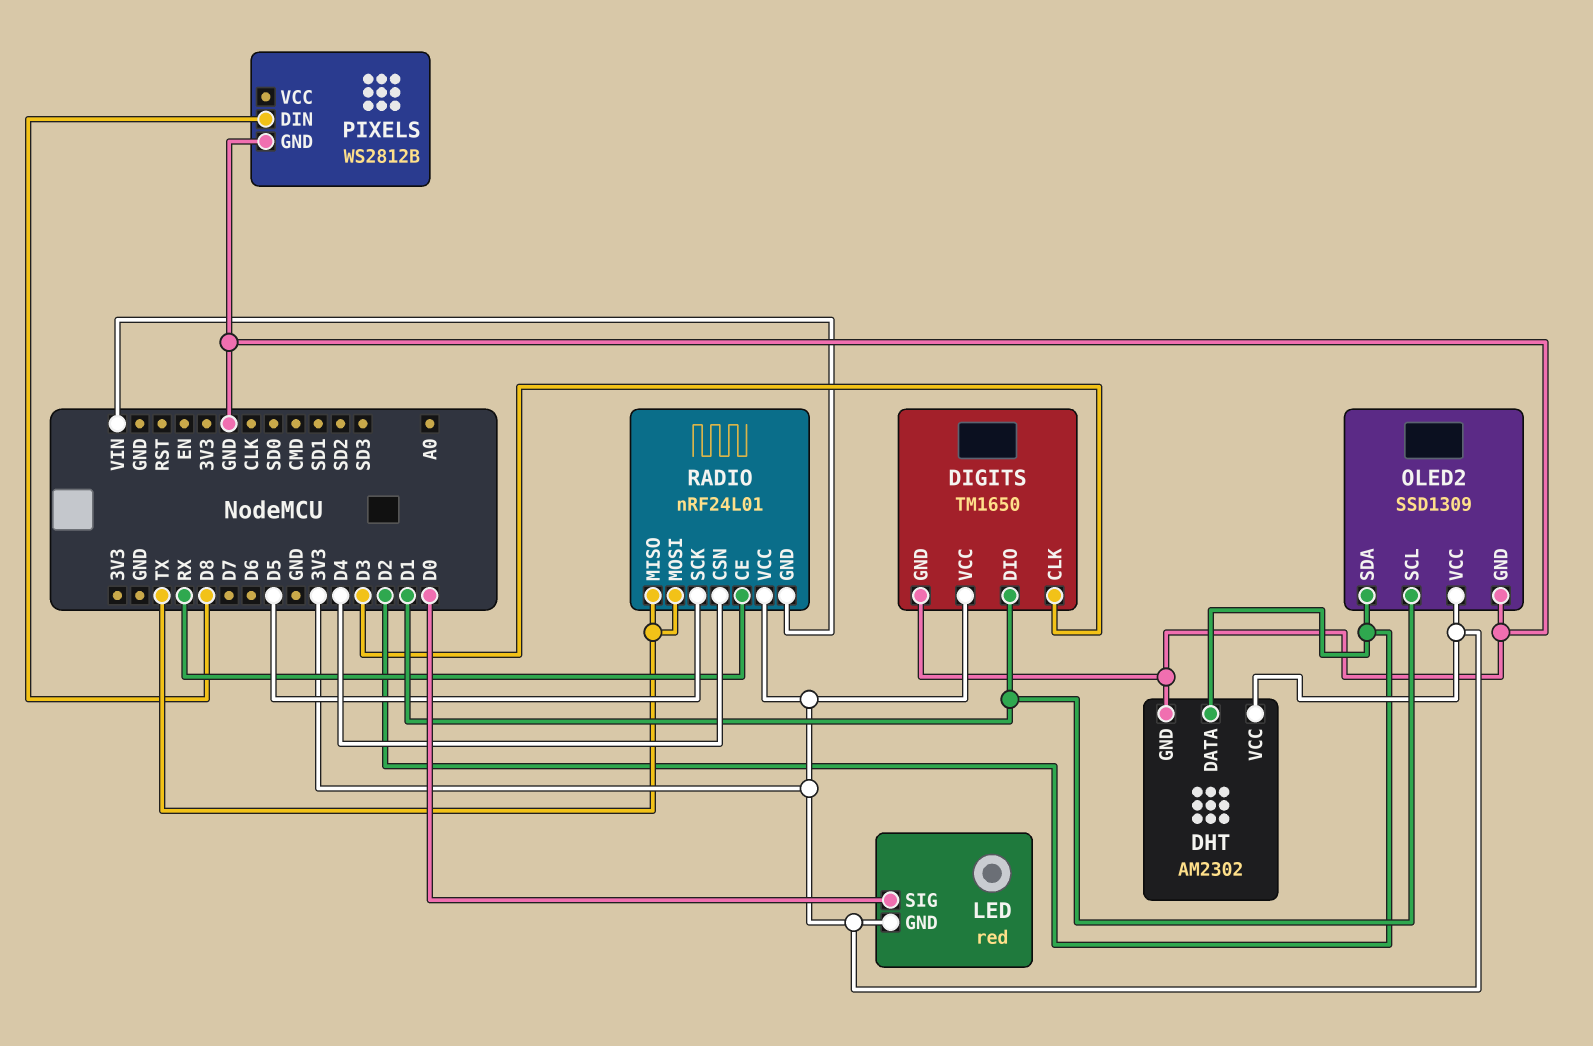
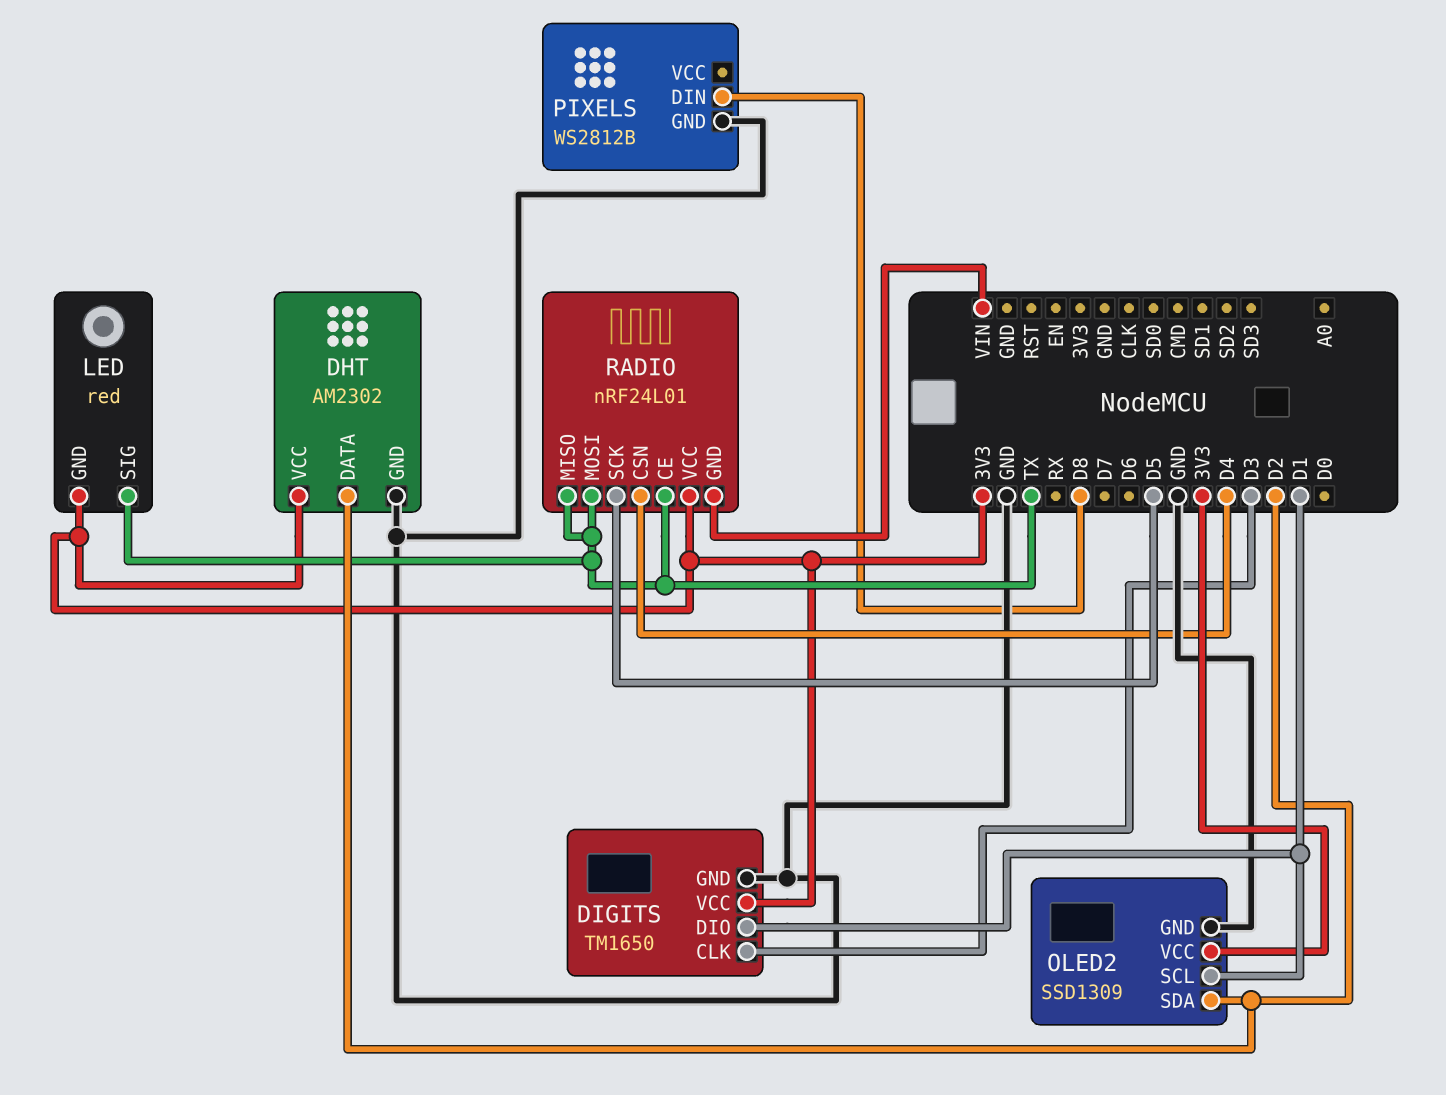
LED pin SIG: D0 -> TX
RADIO pin CE: RX -> TX

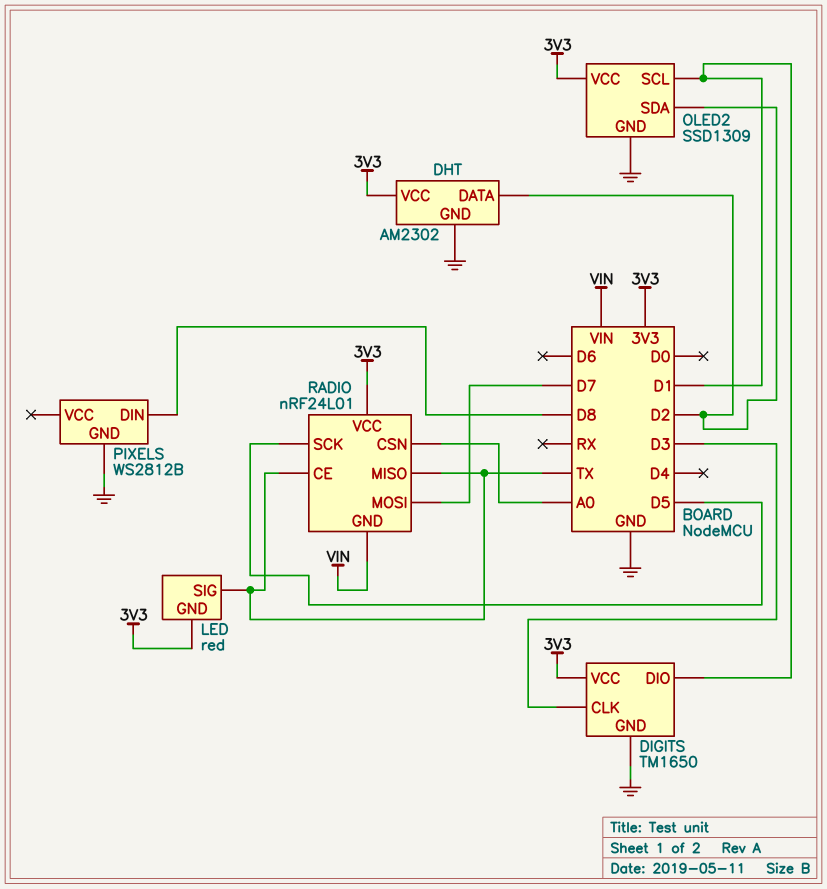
RADIO pin CSN: D4 -> A0
RADIO pin MOSI: TX -> D7

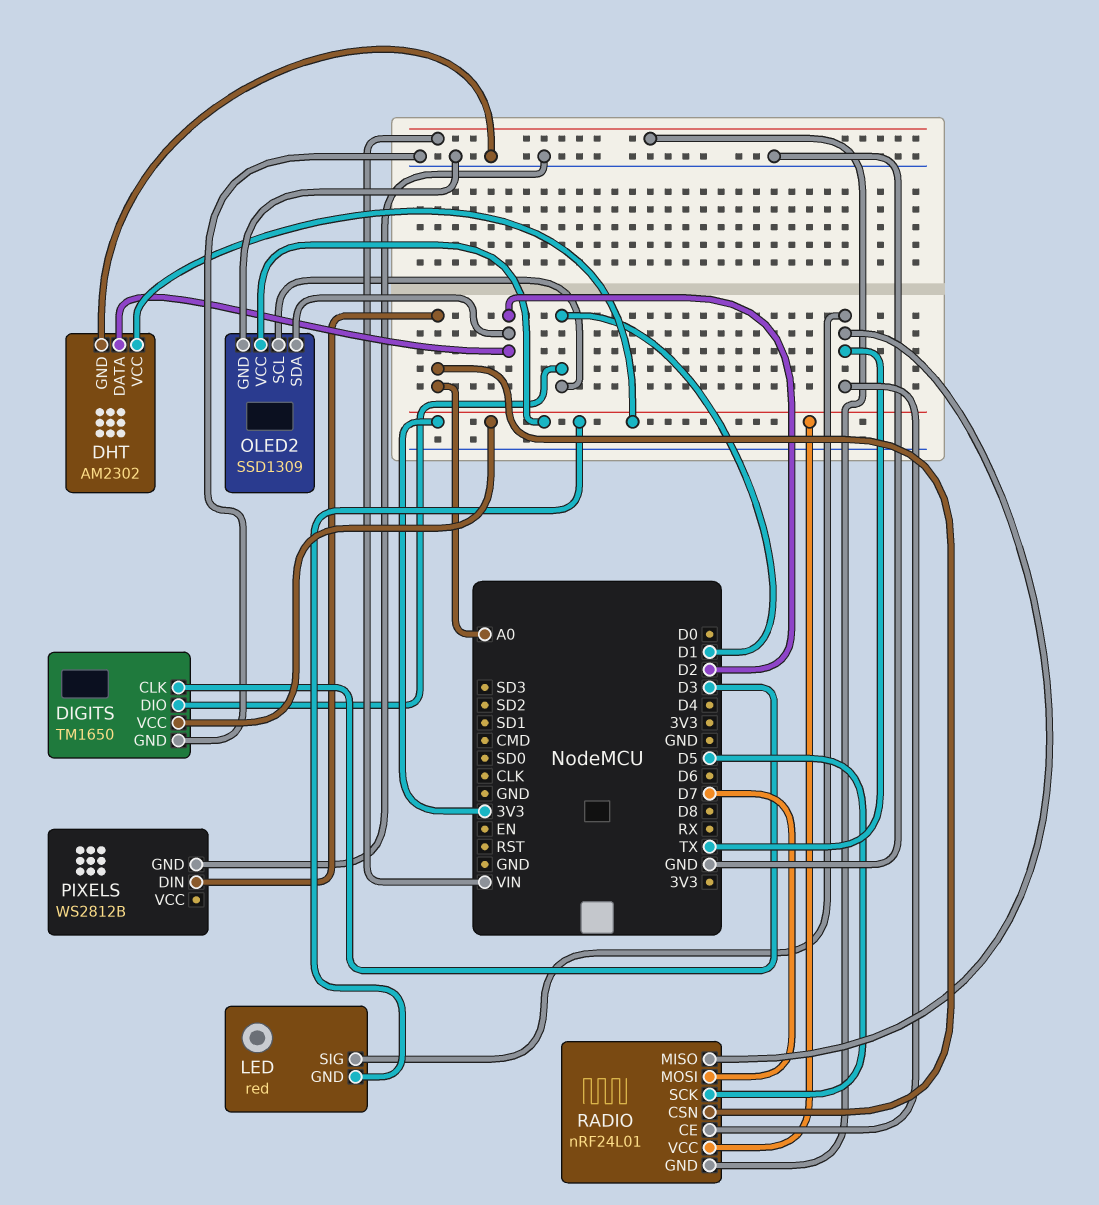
PIXELS pin DIN: D8 -> A0

